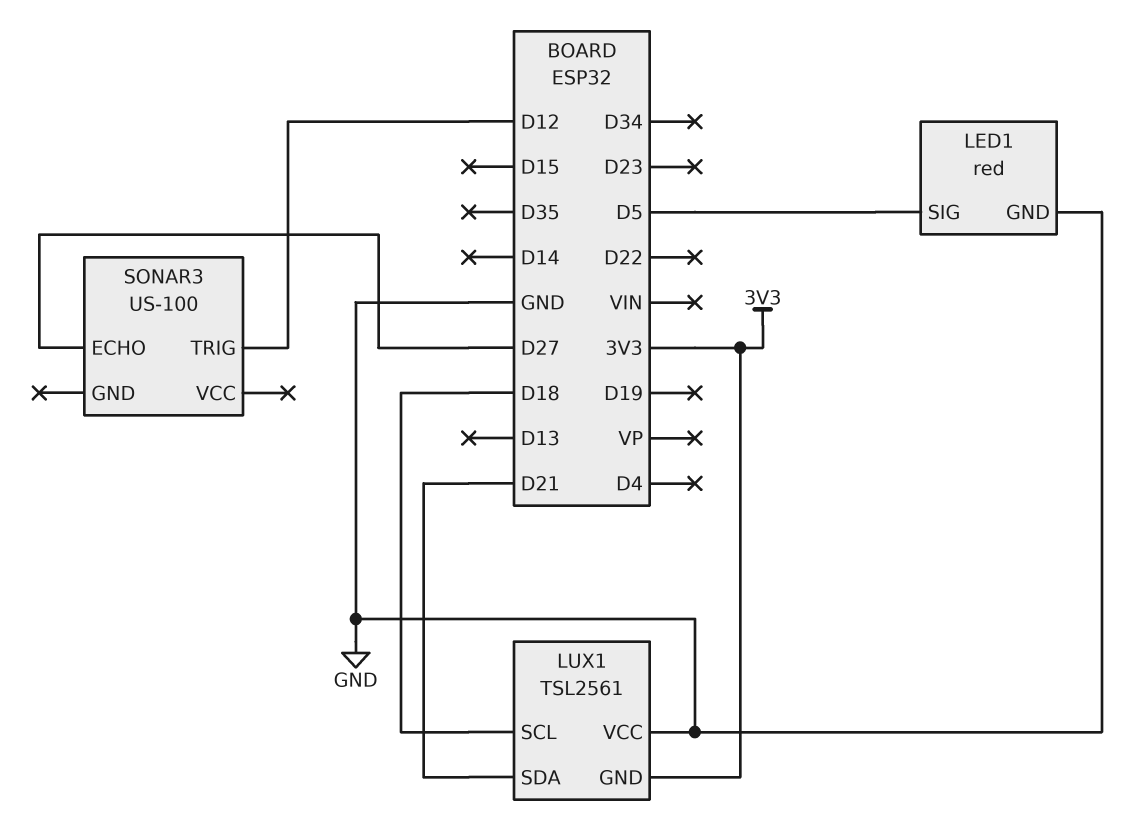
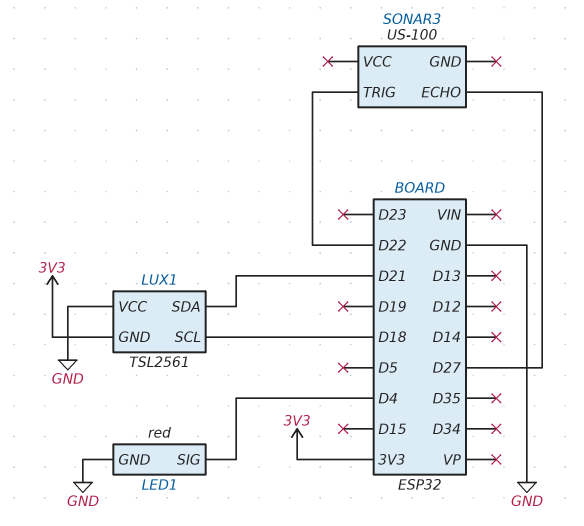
LED1 pin SIG: D5 -> D4
SONAR3 pin TRIG: D12 -> D22

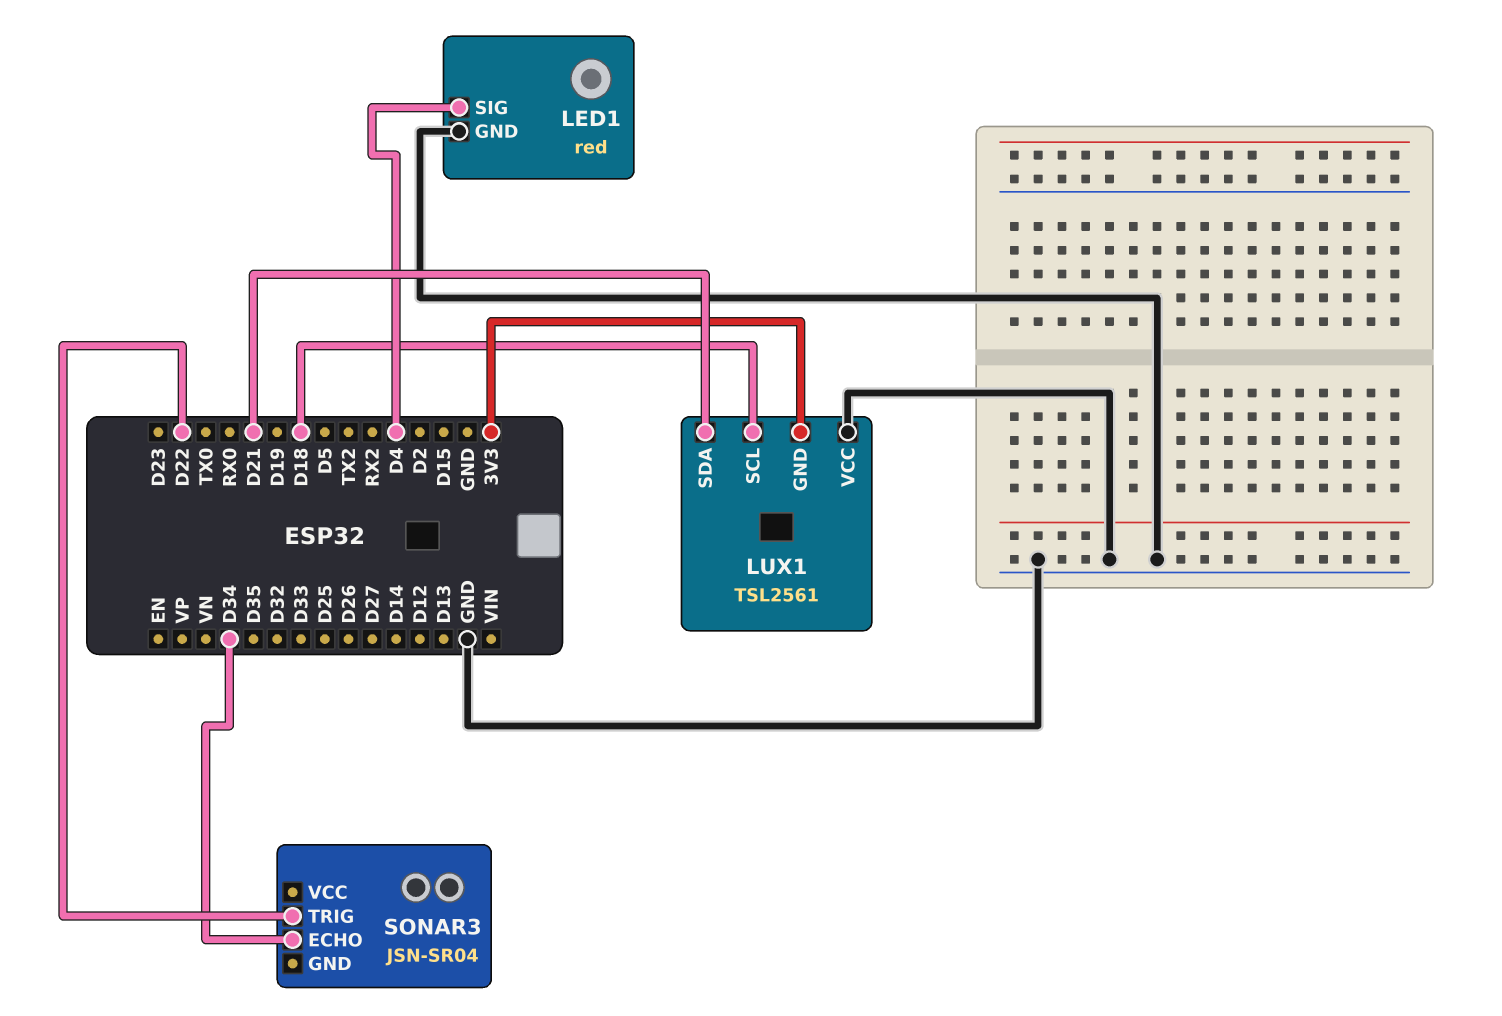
SONAR3: US-100 -> JSN-SR04
SONAR3 pin ECHO: D27 -> D34

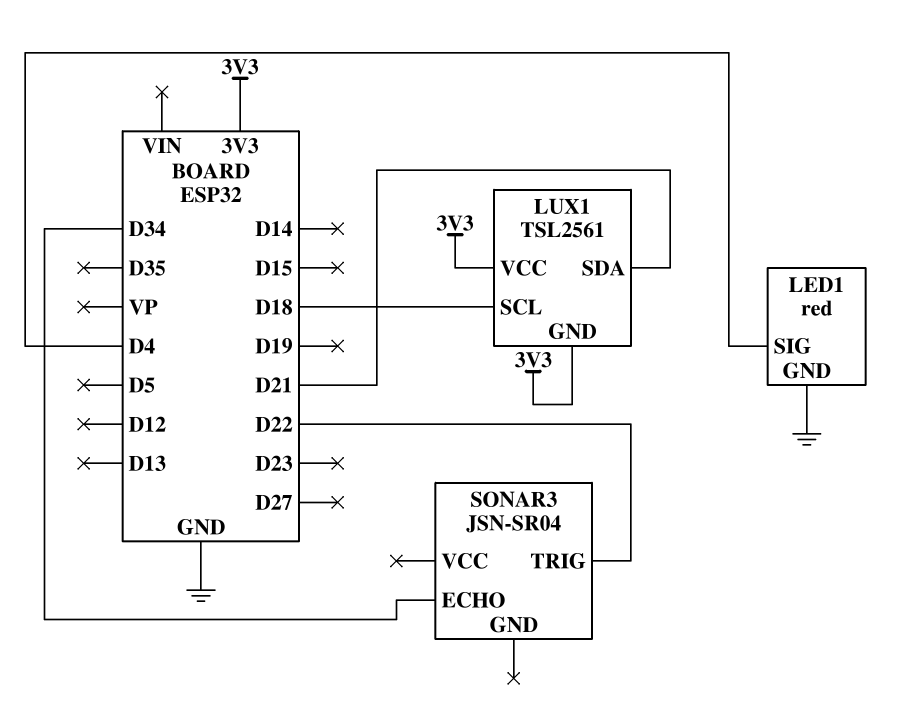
LUX1 pin VCC: GND -> 3V3

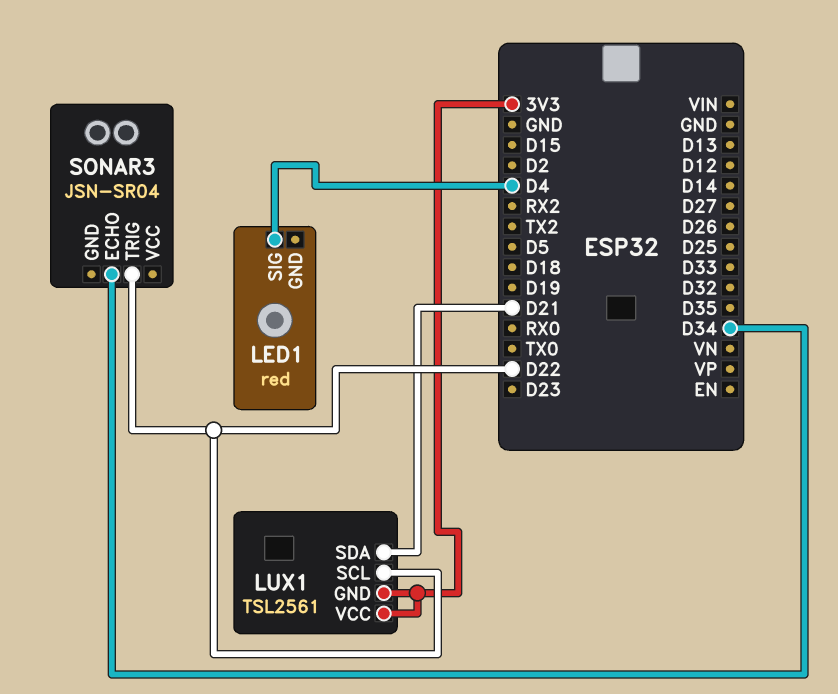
LED1 pin GND: GND -> none
LUX1 pin SCL: D18 -> D22

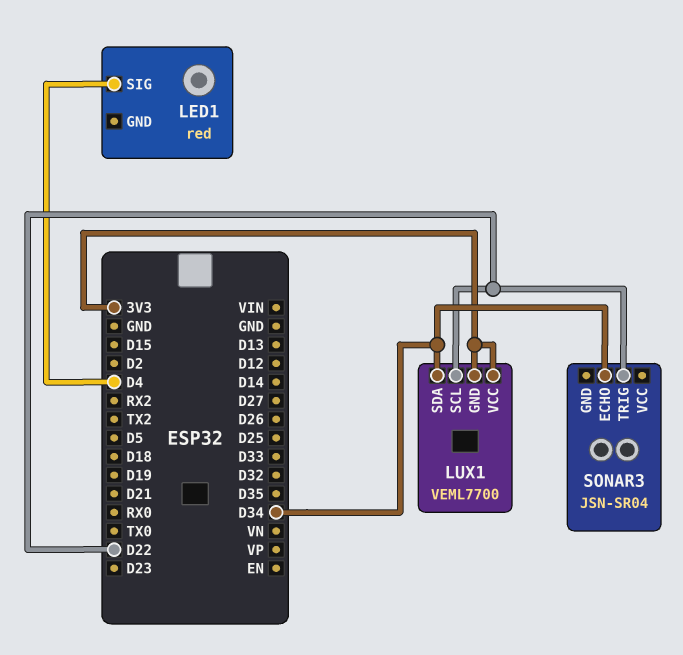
LUX1: TSL2561 -> VEML7700
LUX1 pin SDA: D21 -> D34

